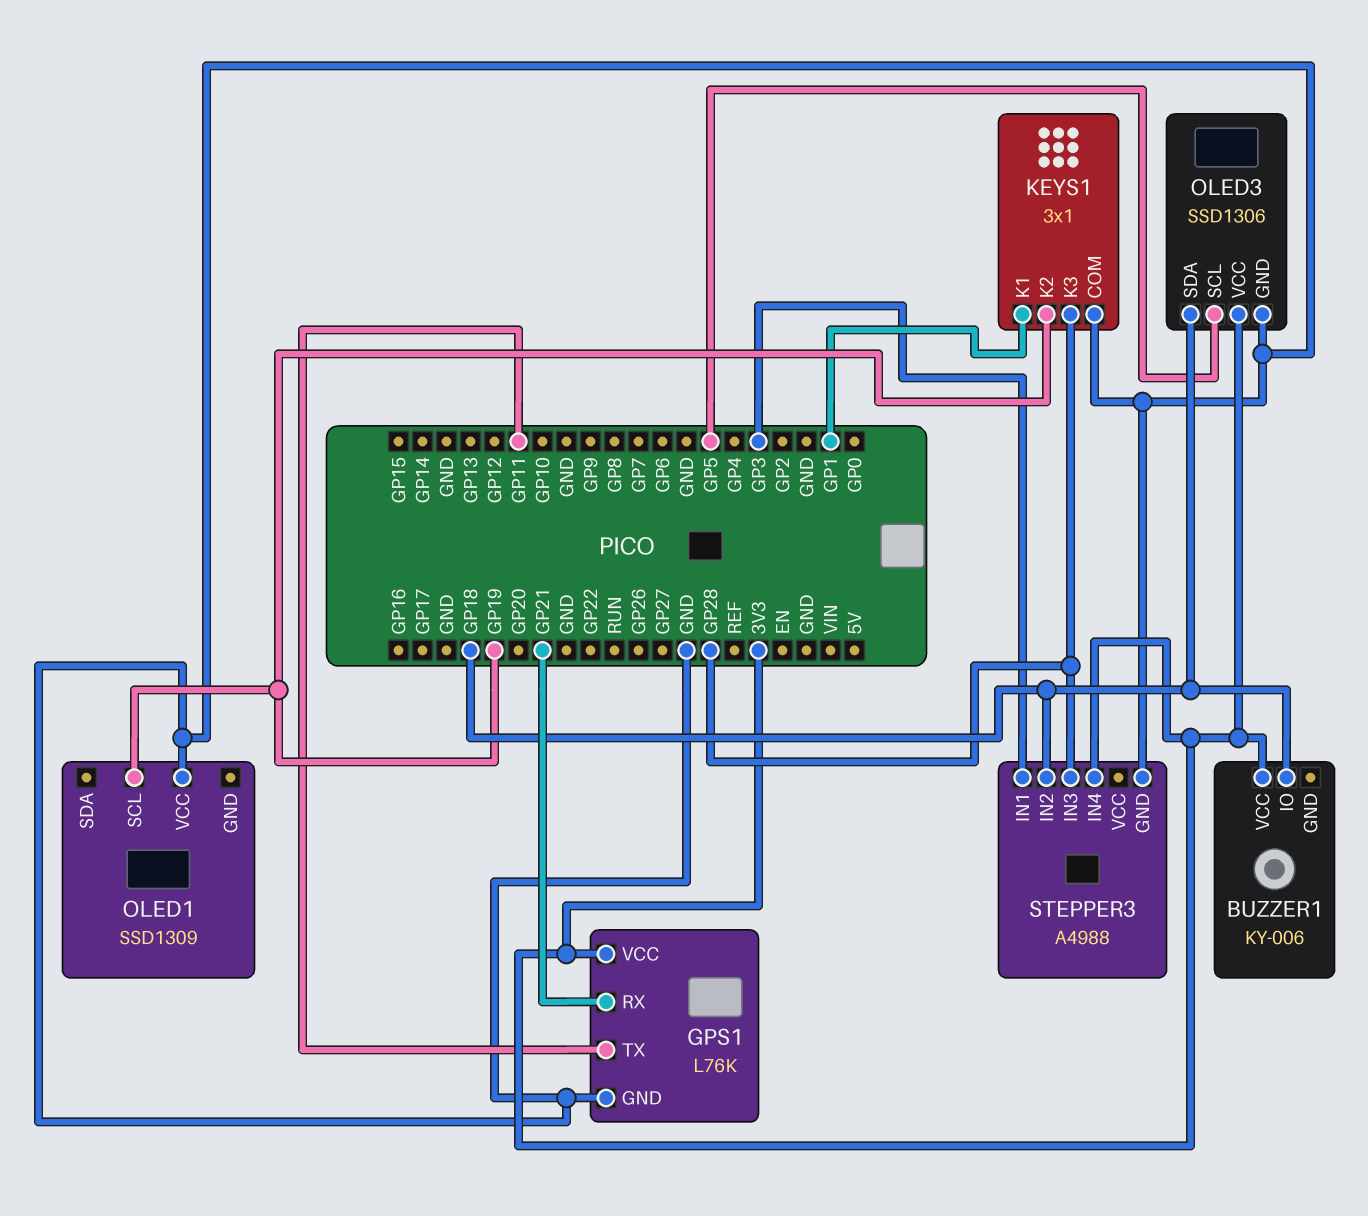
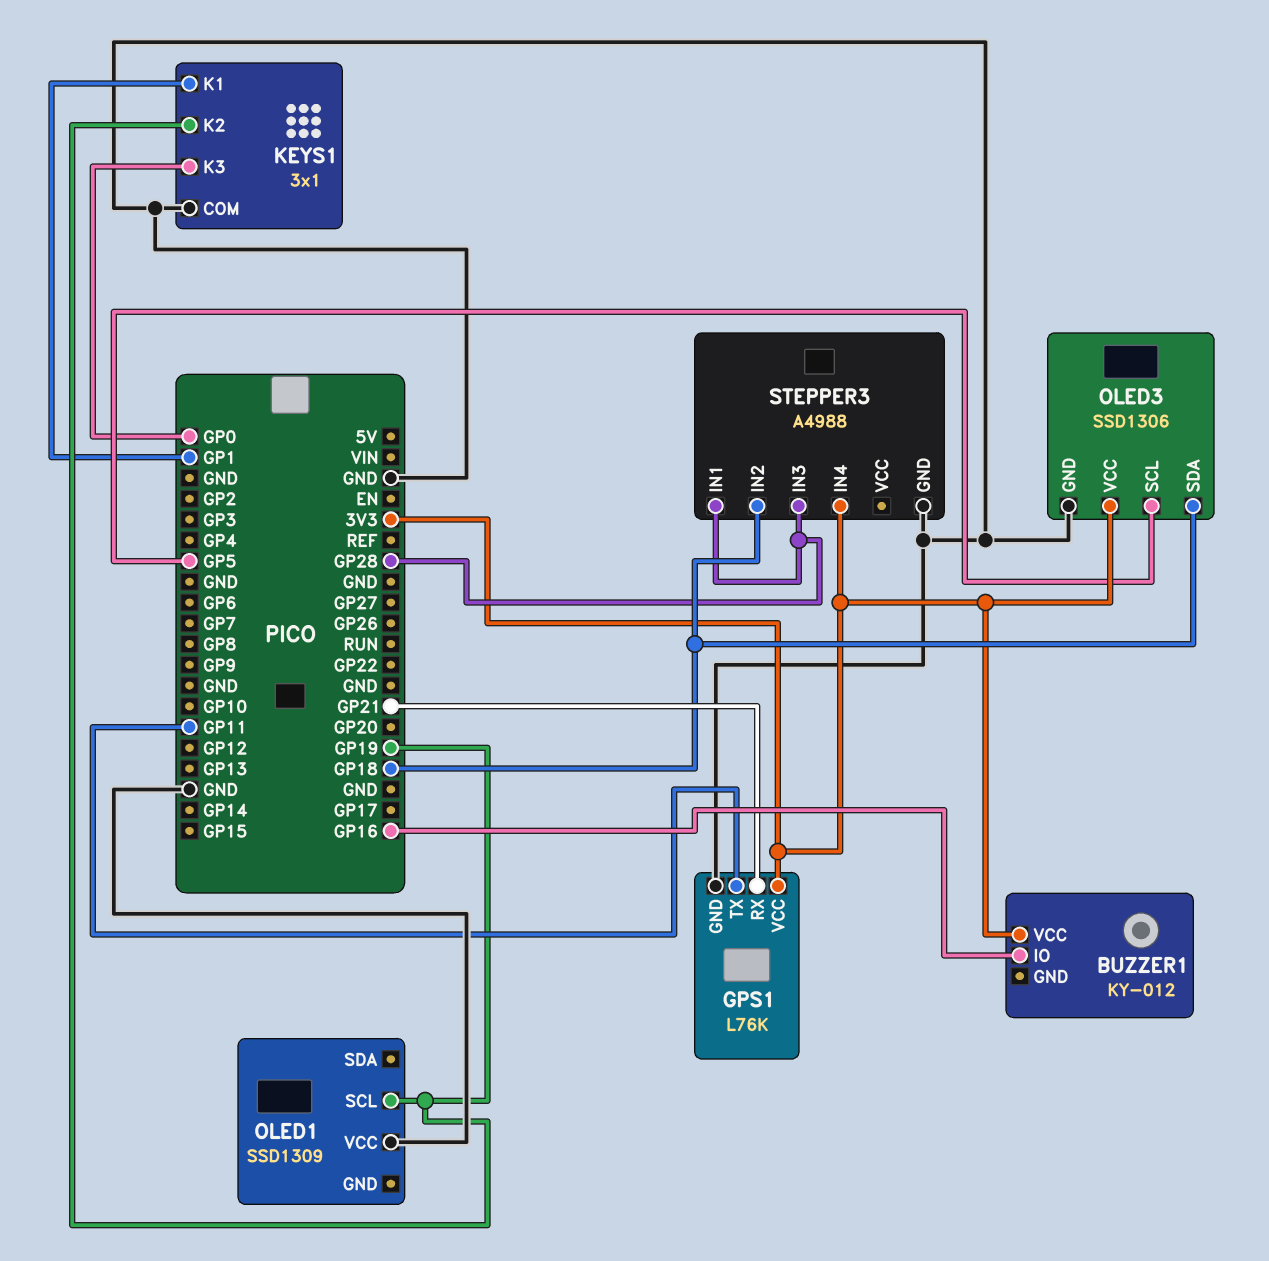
BUZZER1: KY-006 -> KY-012
BUZZER1 pin IO: GP18 -> GP16
KEYS1 pin K3: GP28 -> GP0
STEPPER3 pin IN1: GP3 -> GP28

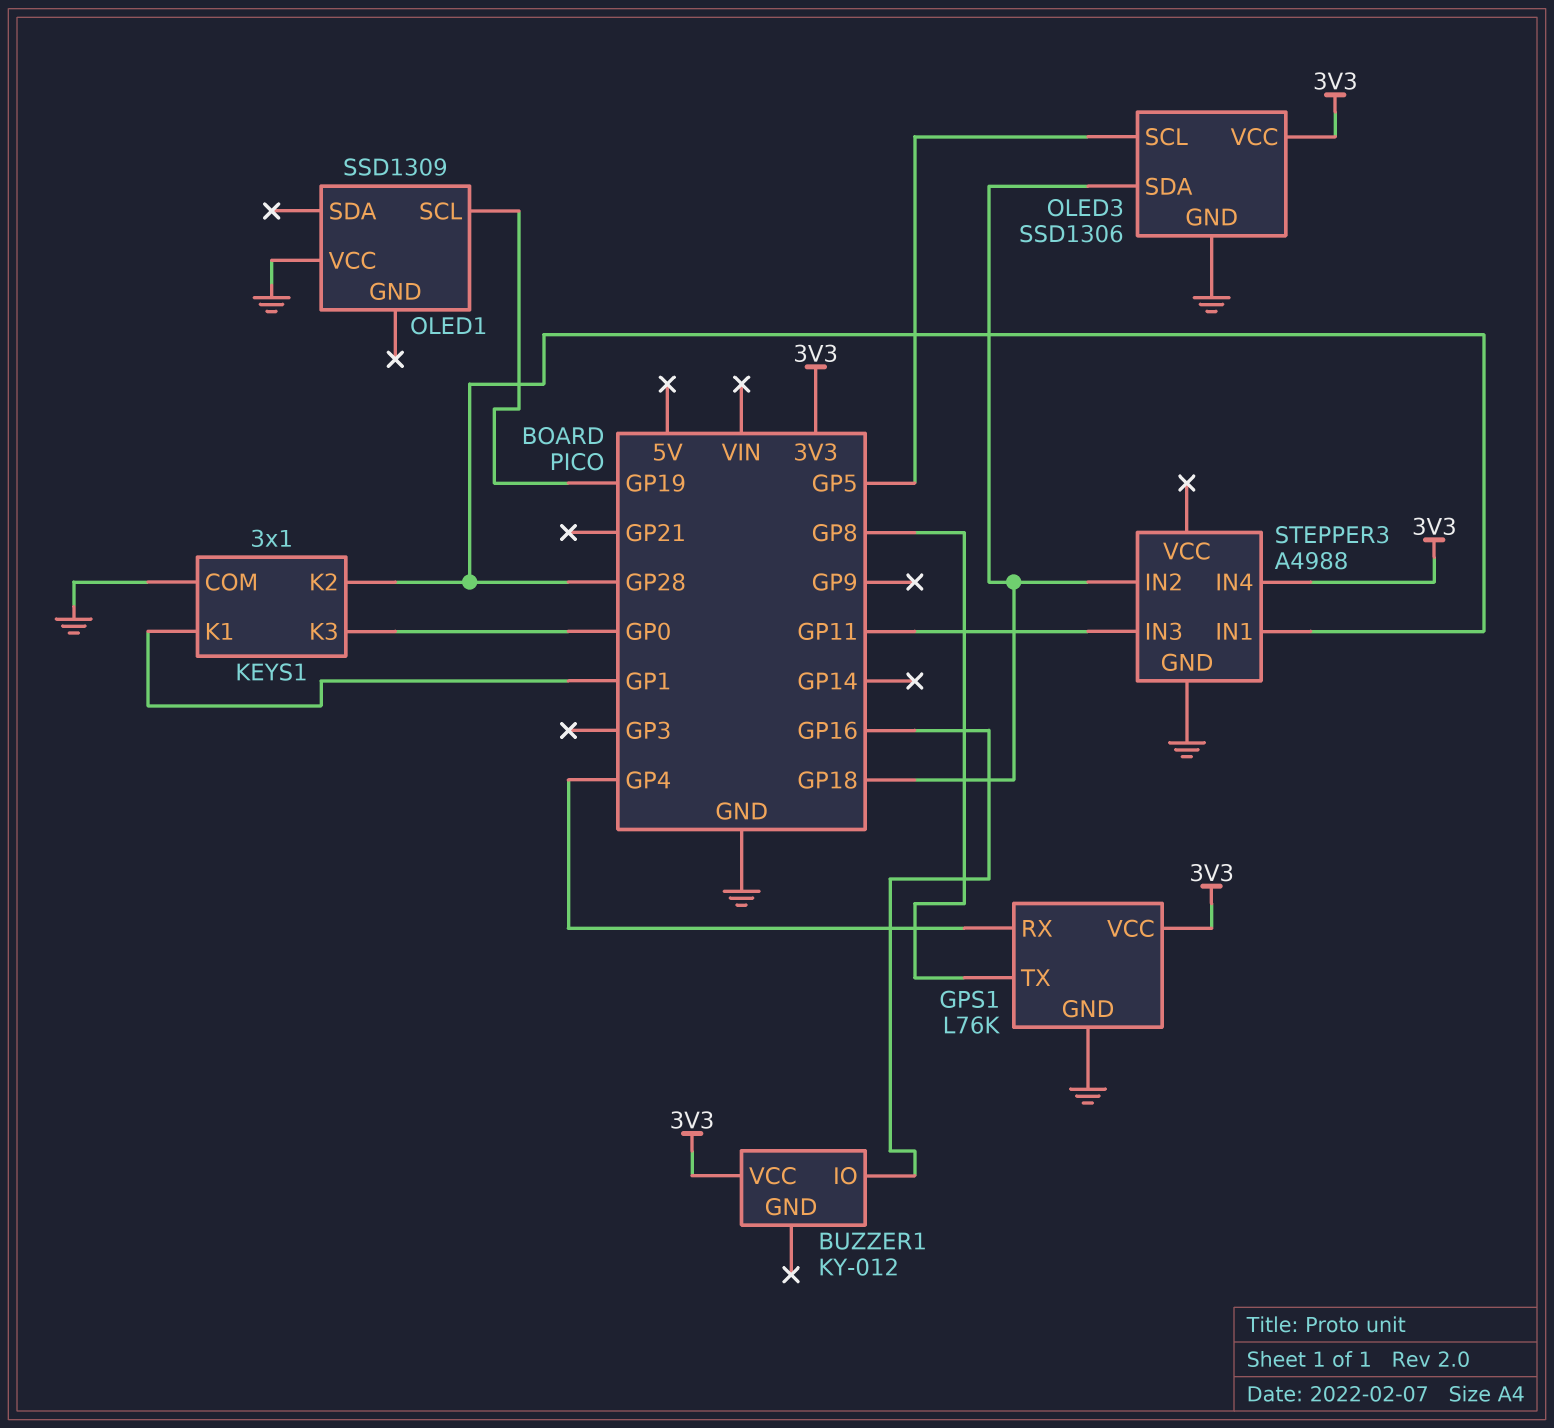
GPS1 pin RX: GP21 -> GP4
GPS1 pin TX: GP11 -> GP8
KEYS1 pin K2: GP19 -> GP28
STEPPER3 pin IN3: GP28 -> GP11

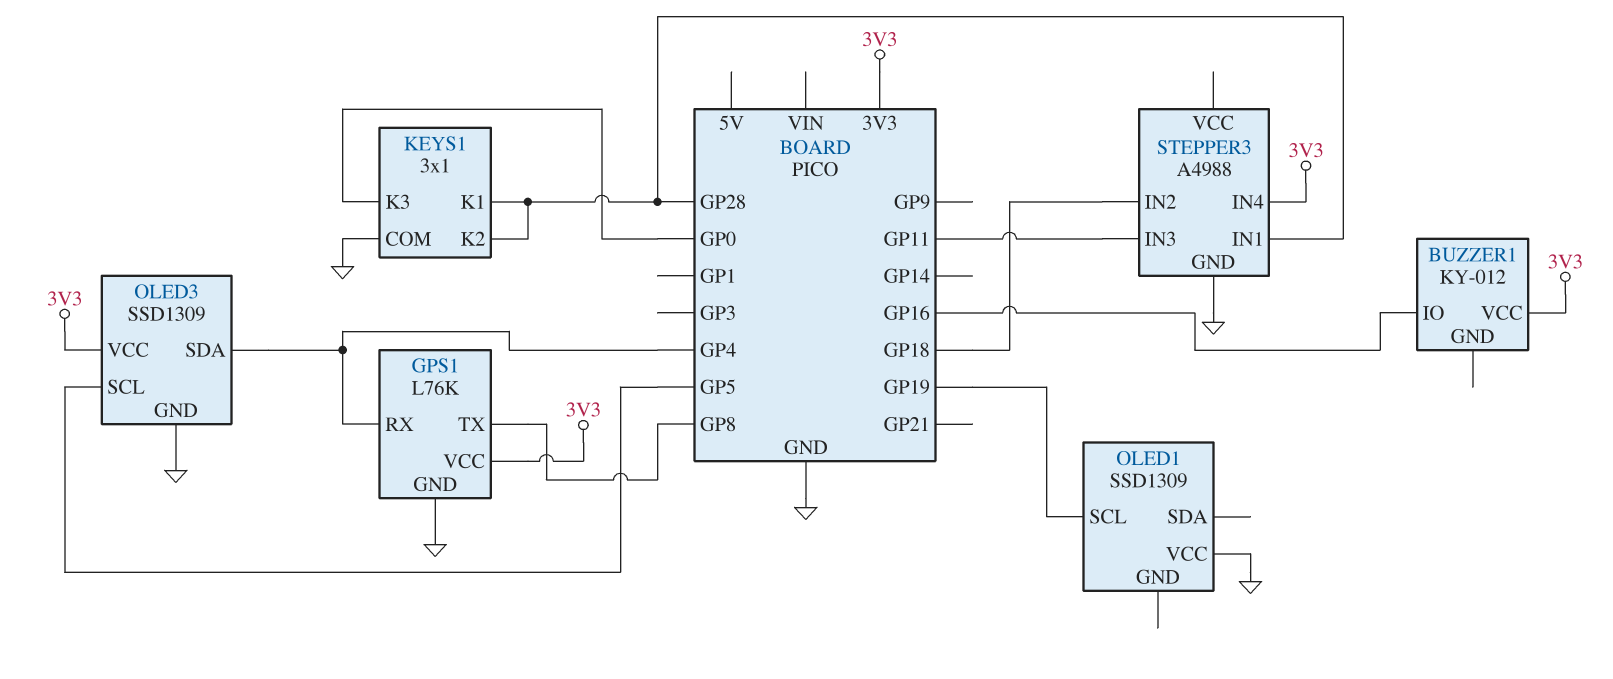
KEYS1 pin K1: GP1 -> GP28
OLED3: SSD1306 -> SSD1309
OLED3 pin SDA: GP18 -> GP4

